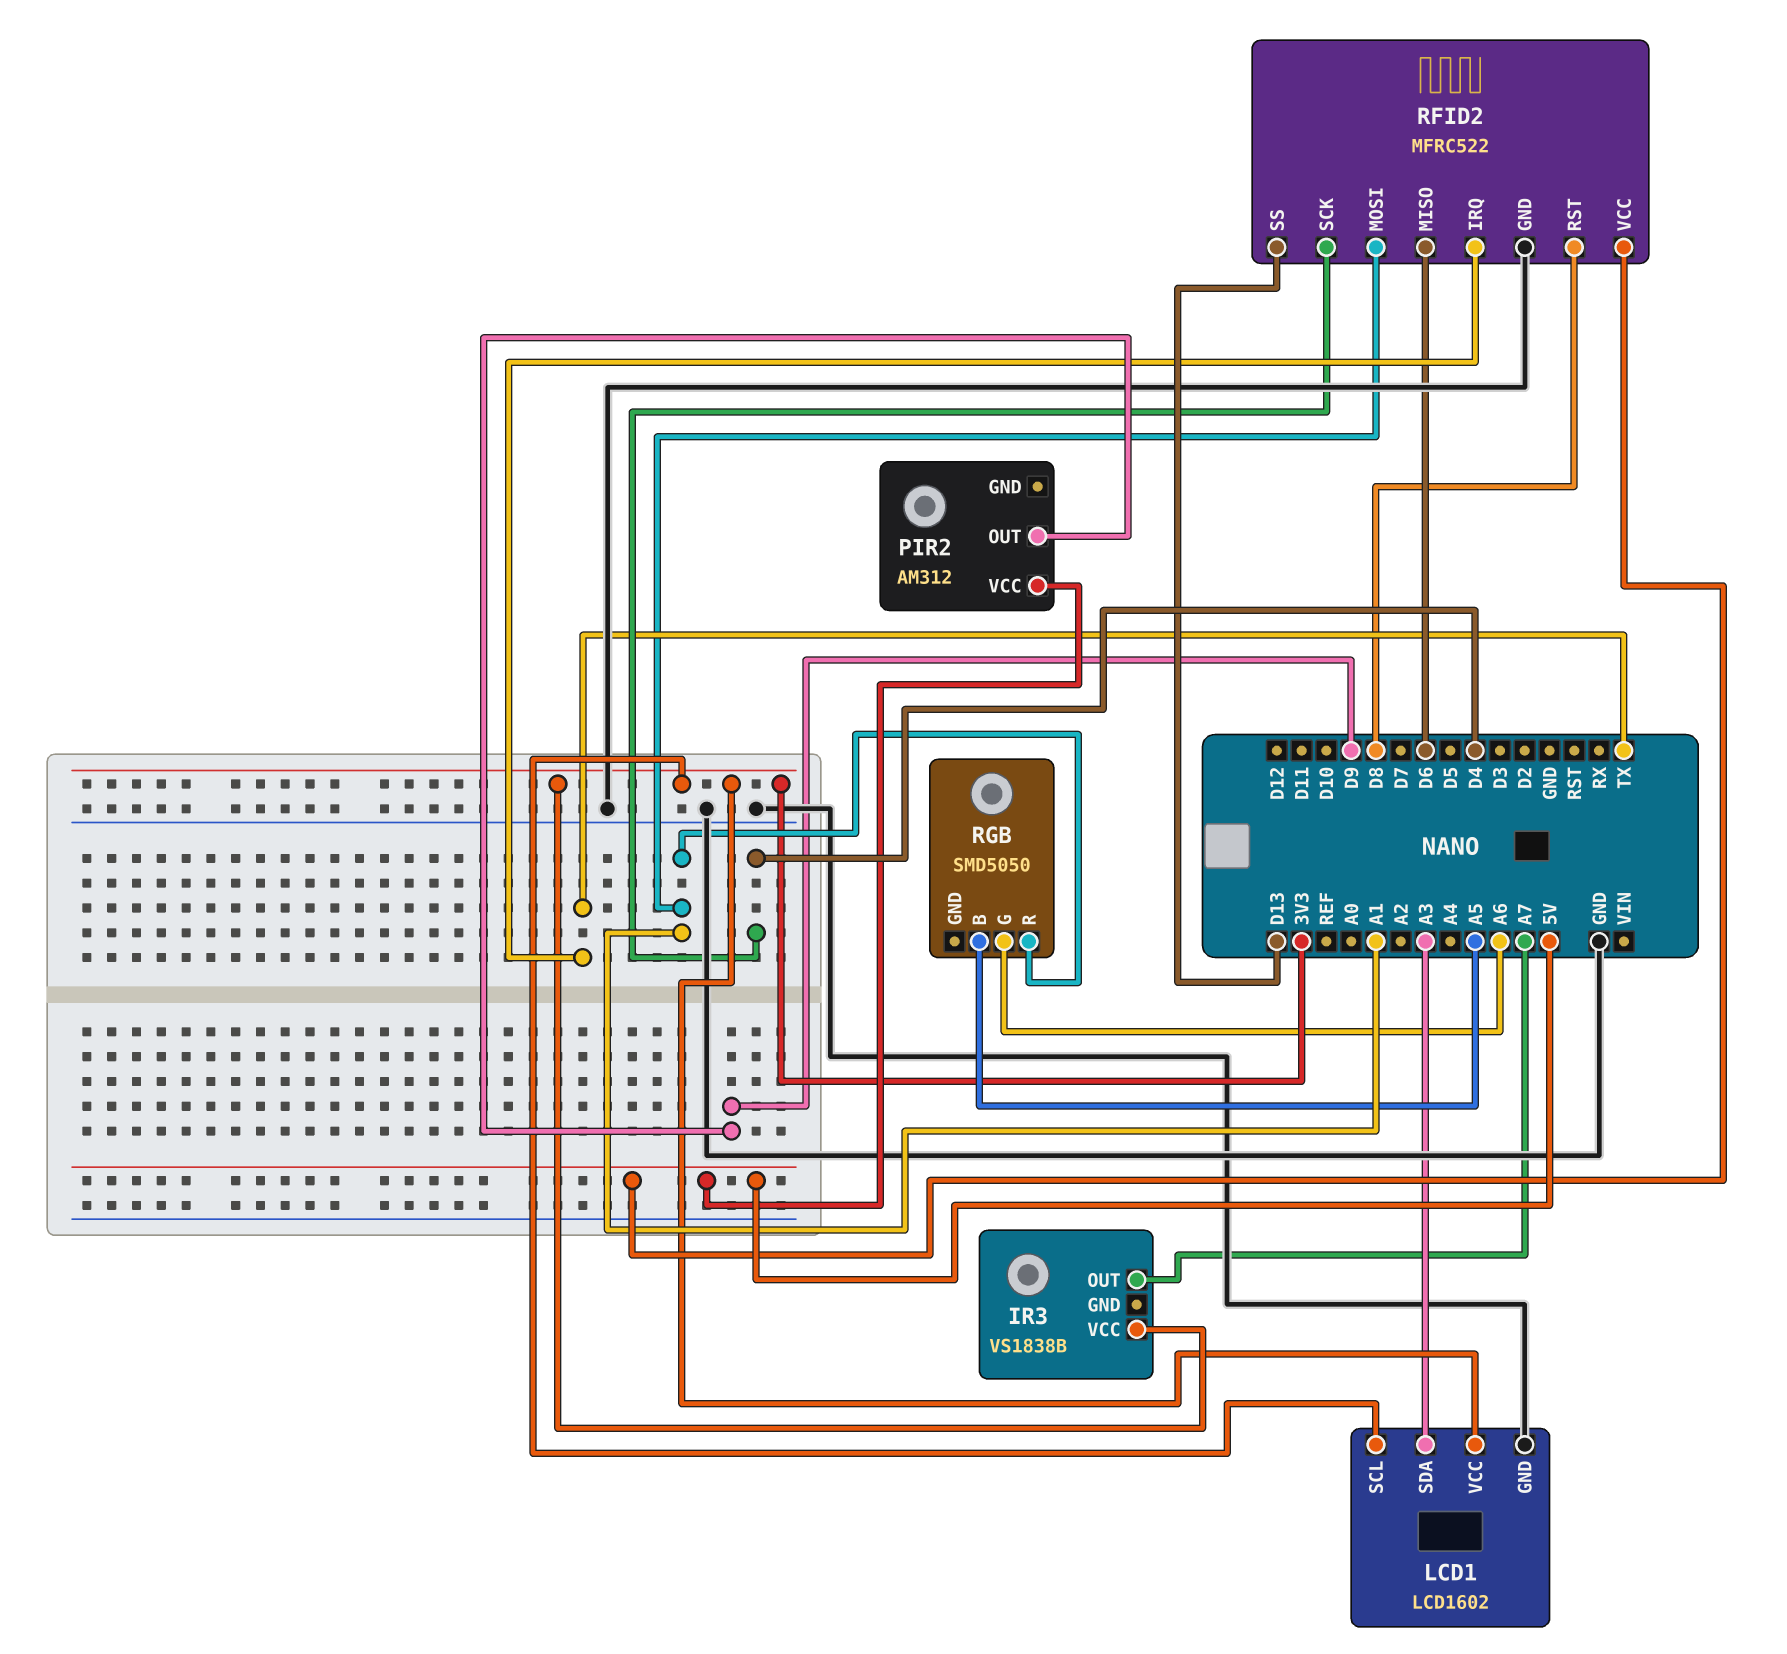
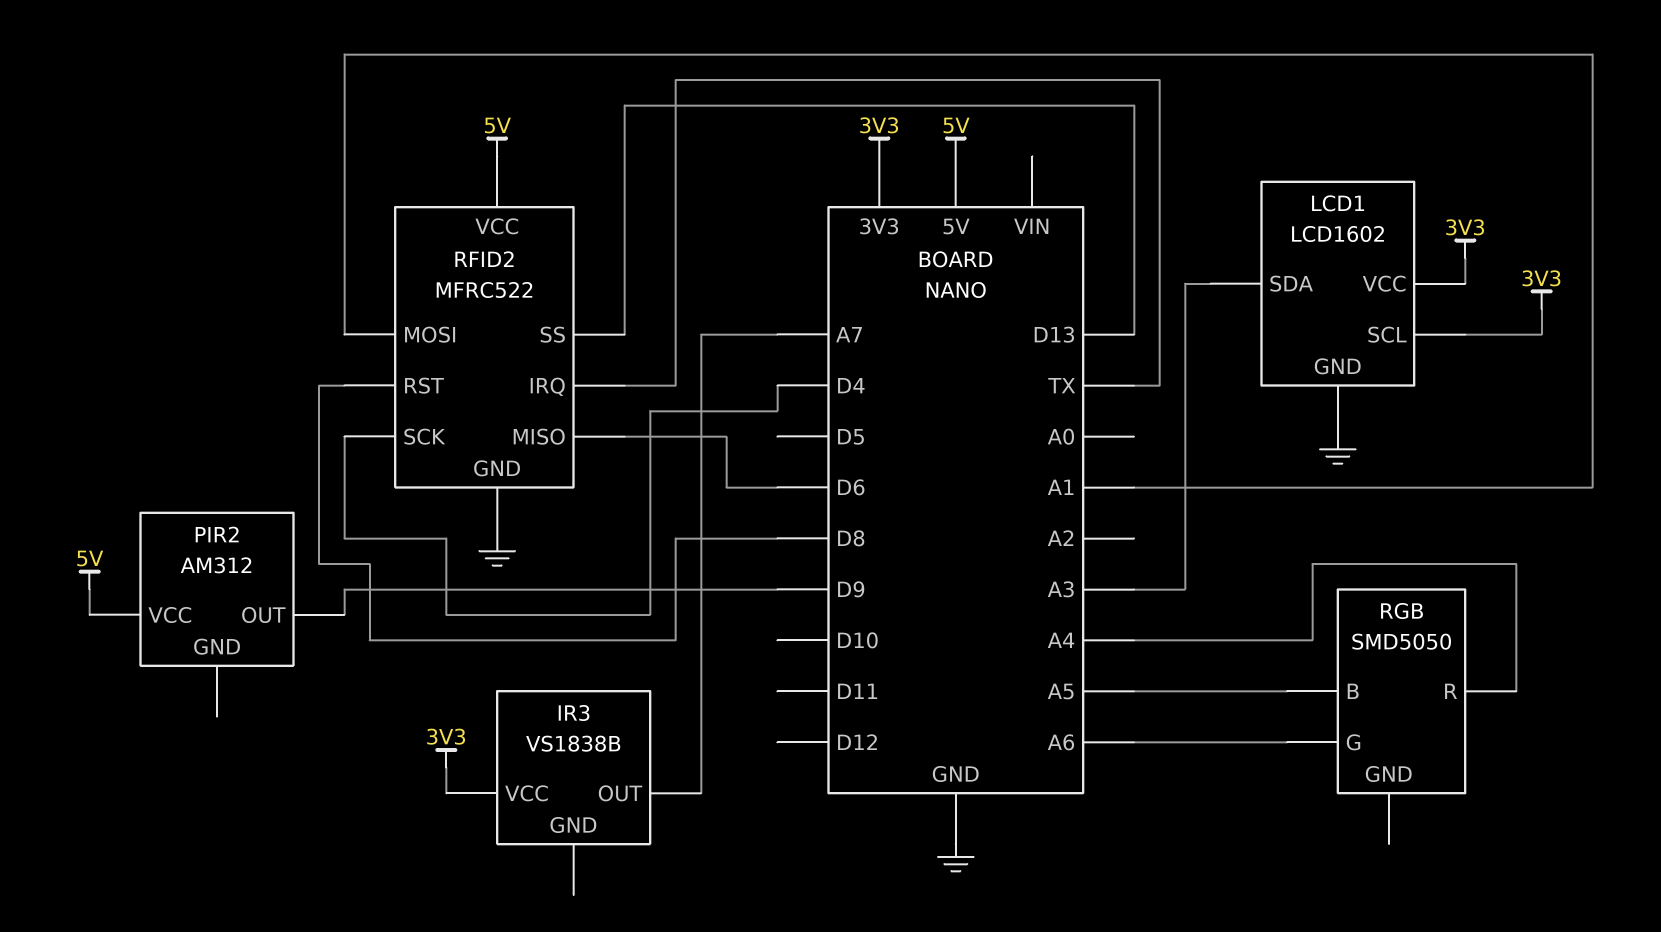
RGB pin R: A1 -> A4

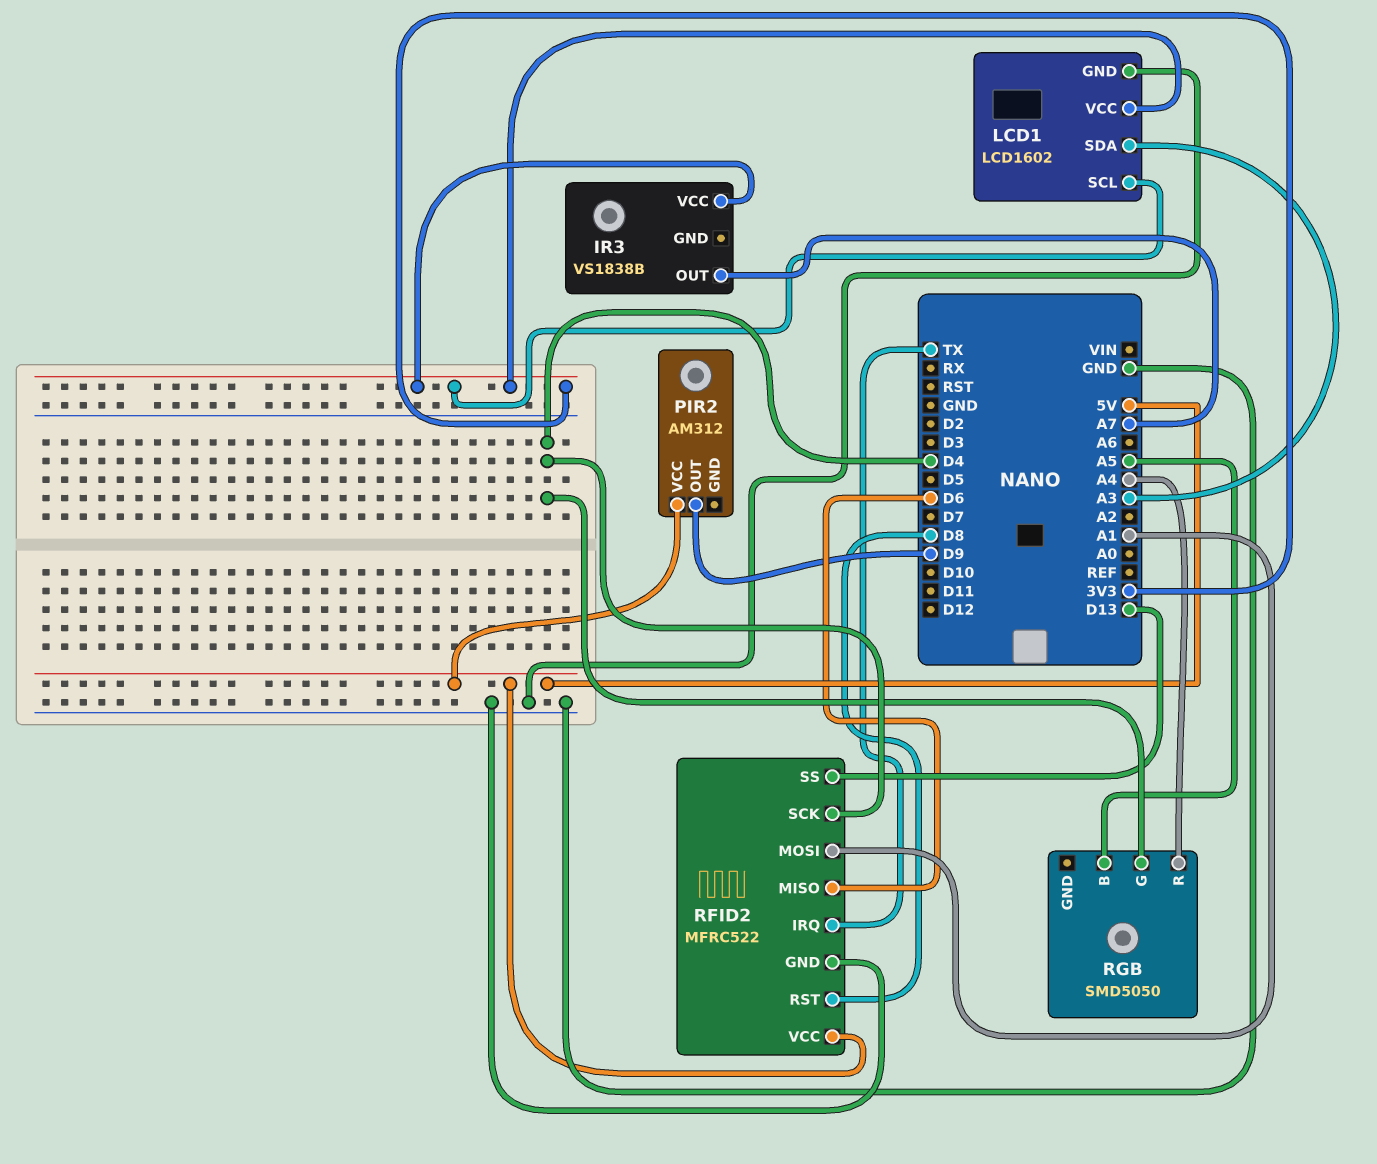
RGB pin G: A6 -> D4

